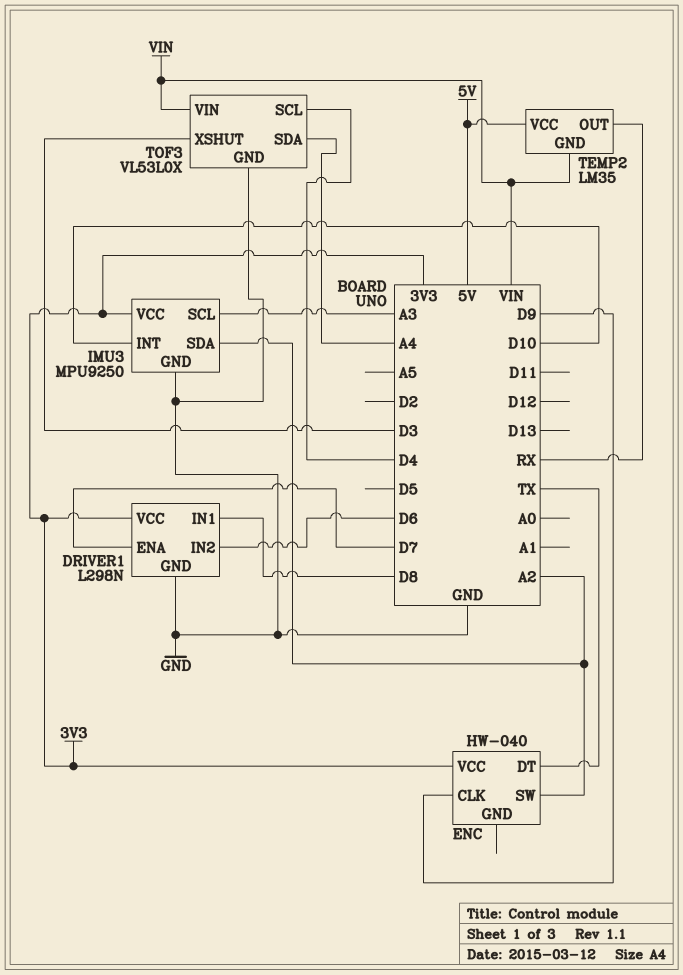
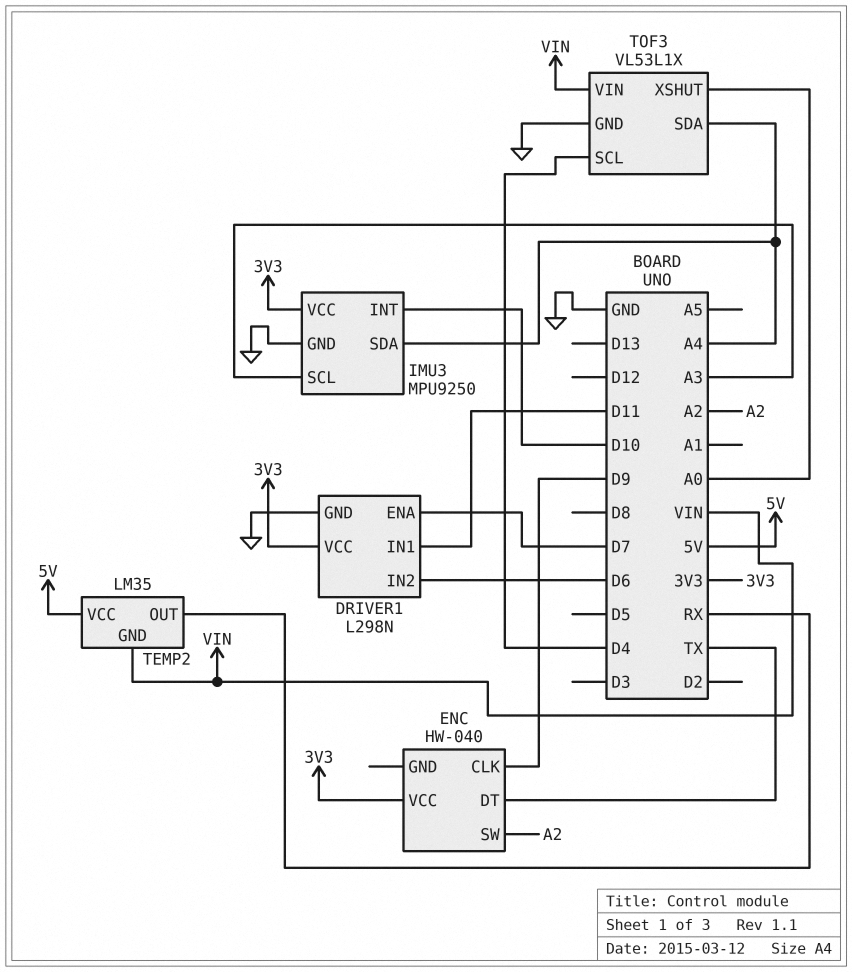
DRIVER1 pin IN1: D8 -> D11
IMU3 pin SDA: A2 -> A4
TOF3: VL53L0X -> VL53L1X
TOF3 pin XSHUT: D3 -> A0

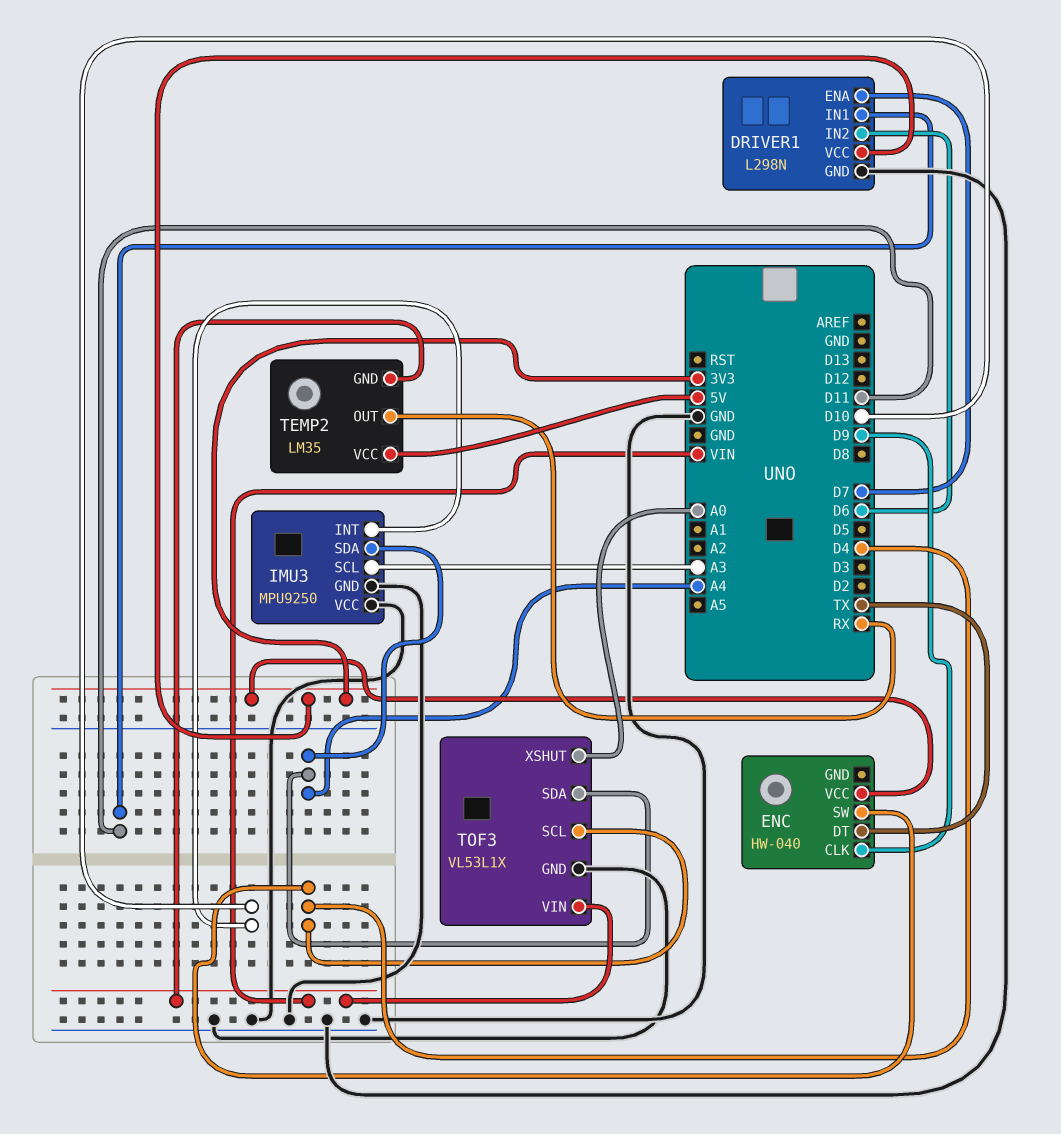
ENC pin SW: A2 -> D4
IMU3 pin VCC: 3V3 -> GND

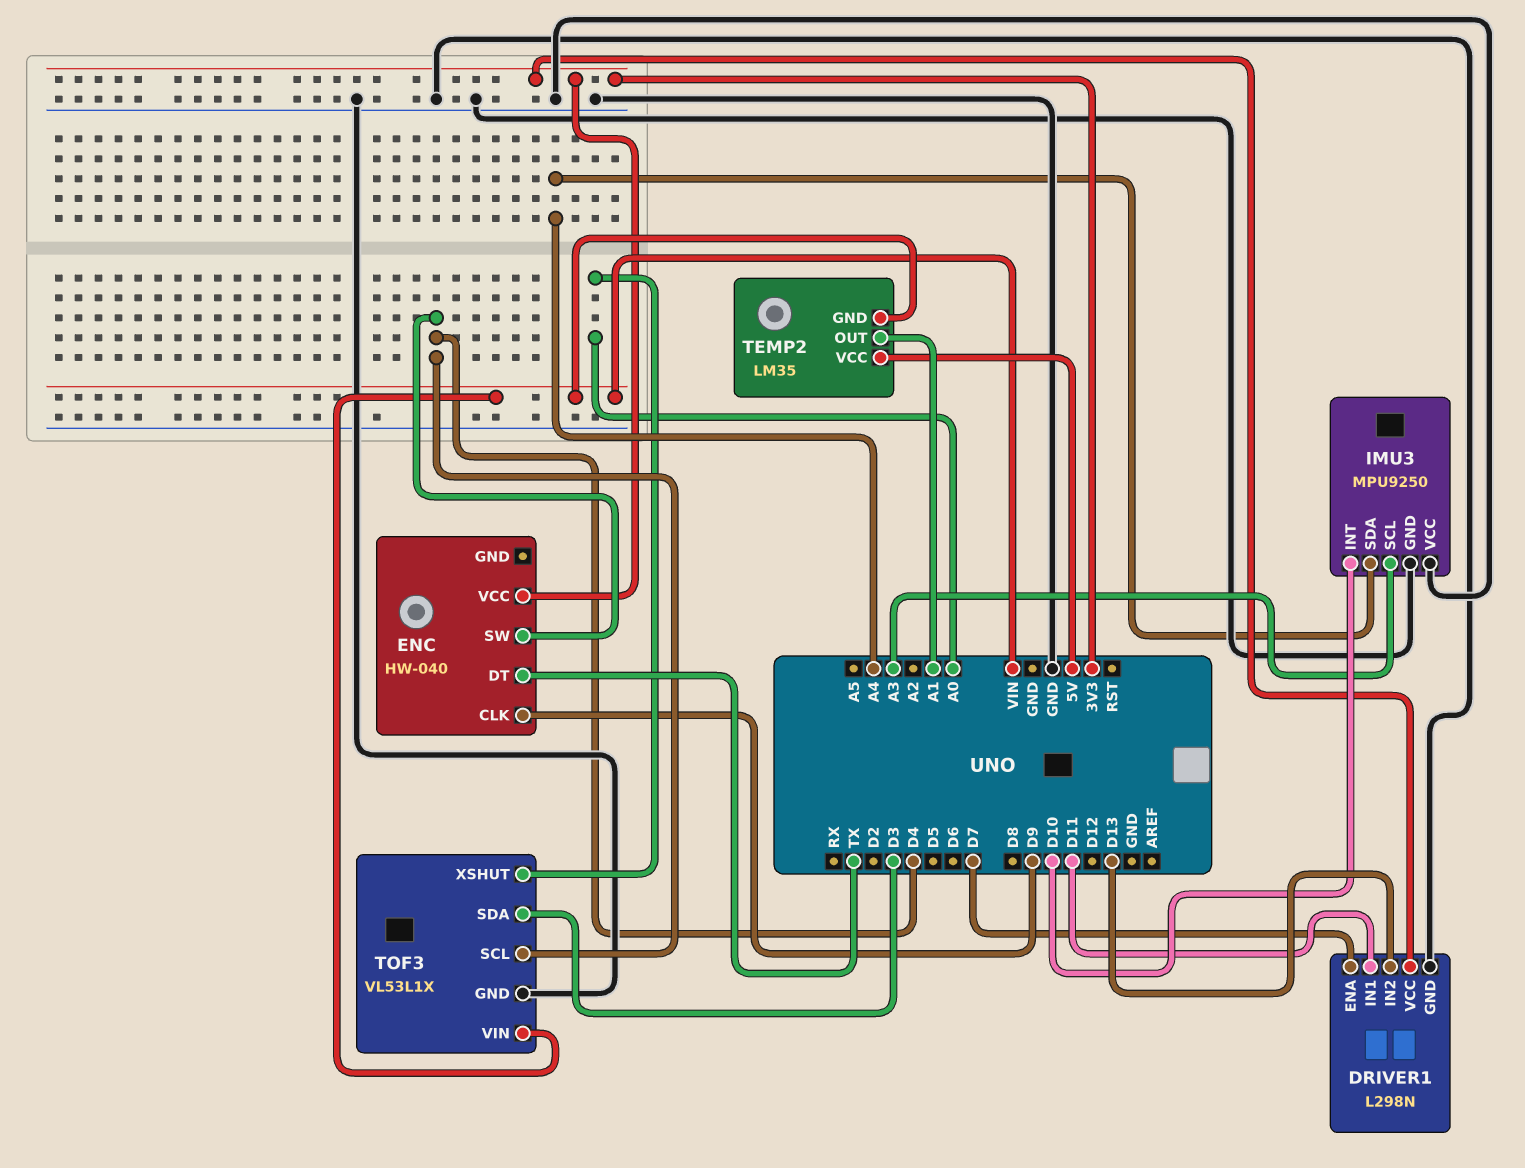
DRIVER1 pin IN2: D6 -> D13
TEMP2 pin OUT: RX -> A1
TOF3 pin SDA: A4 -> D3

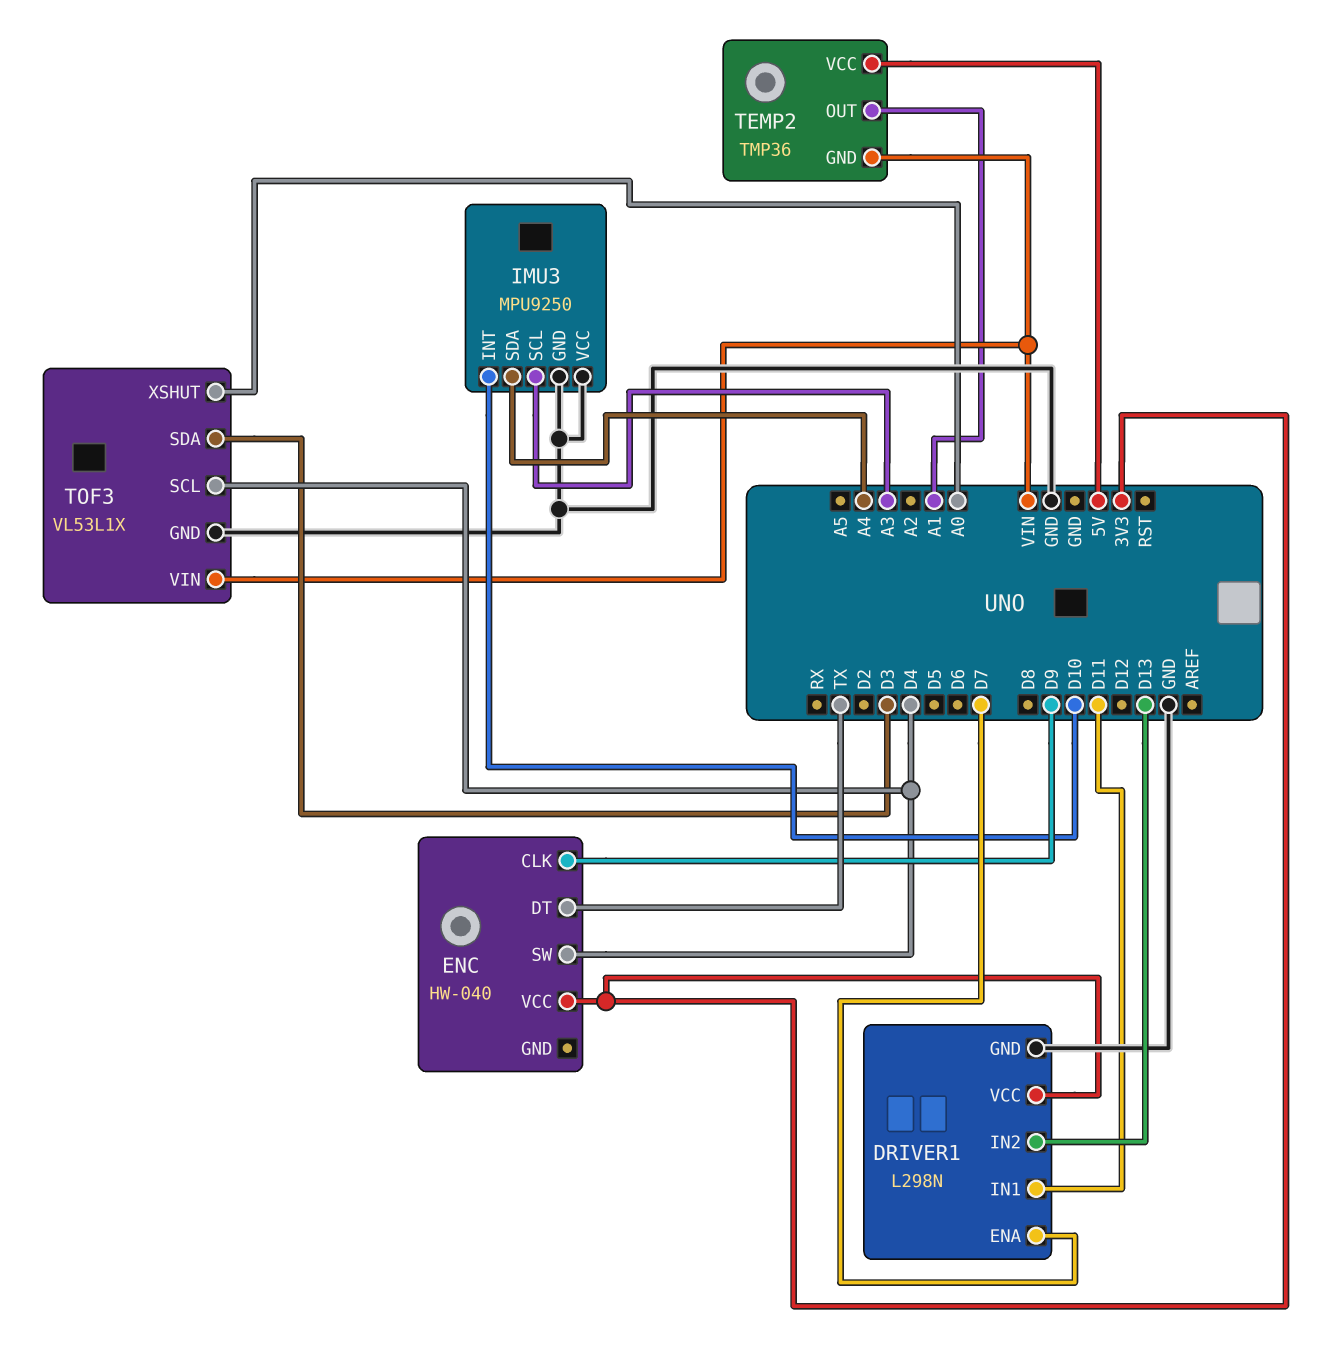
TEMP2: LM35 -> TMP36

